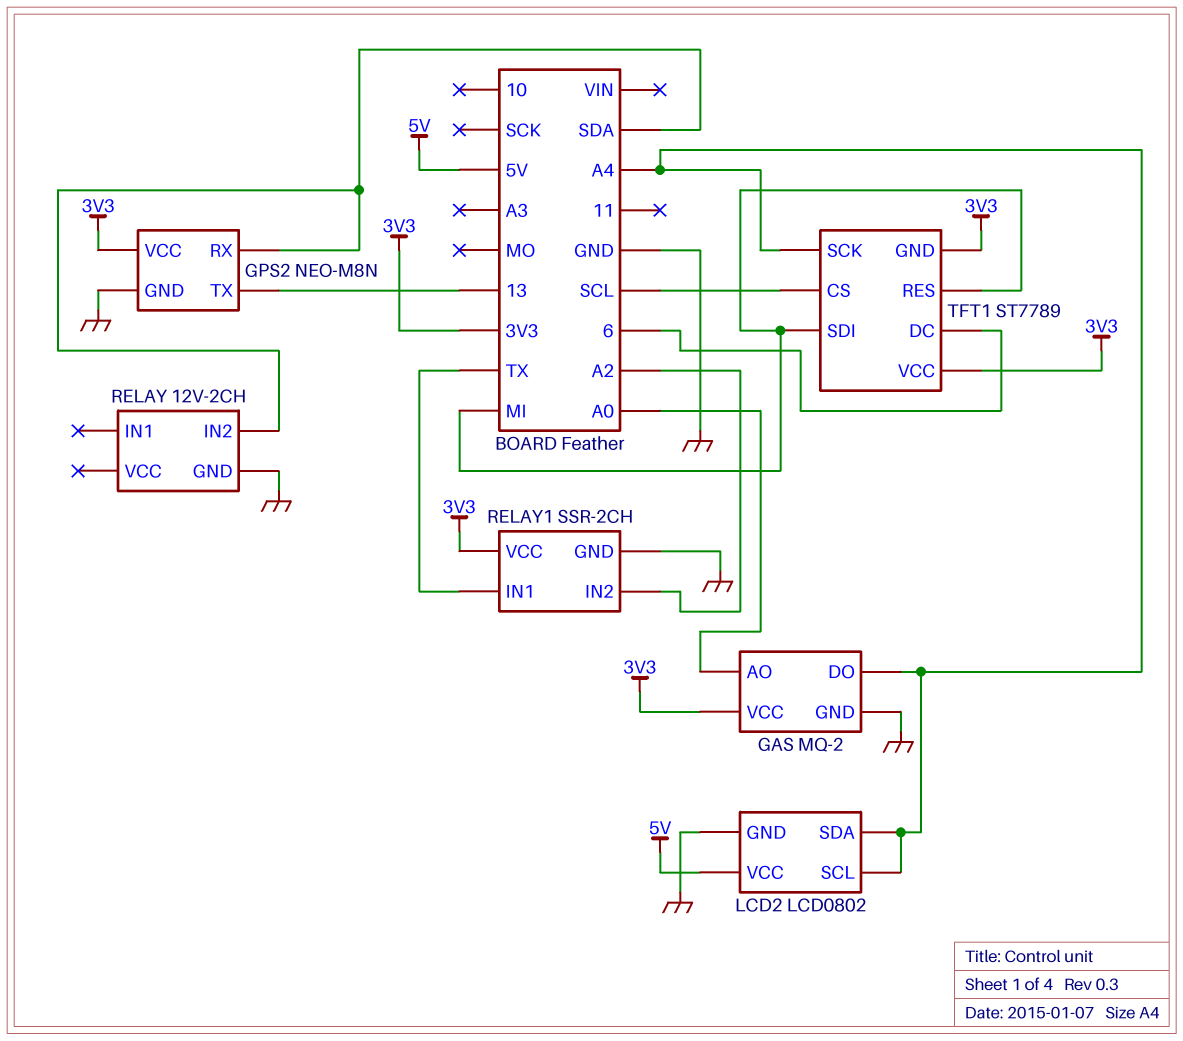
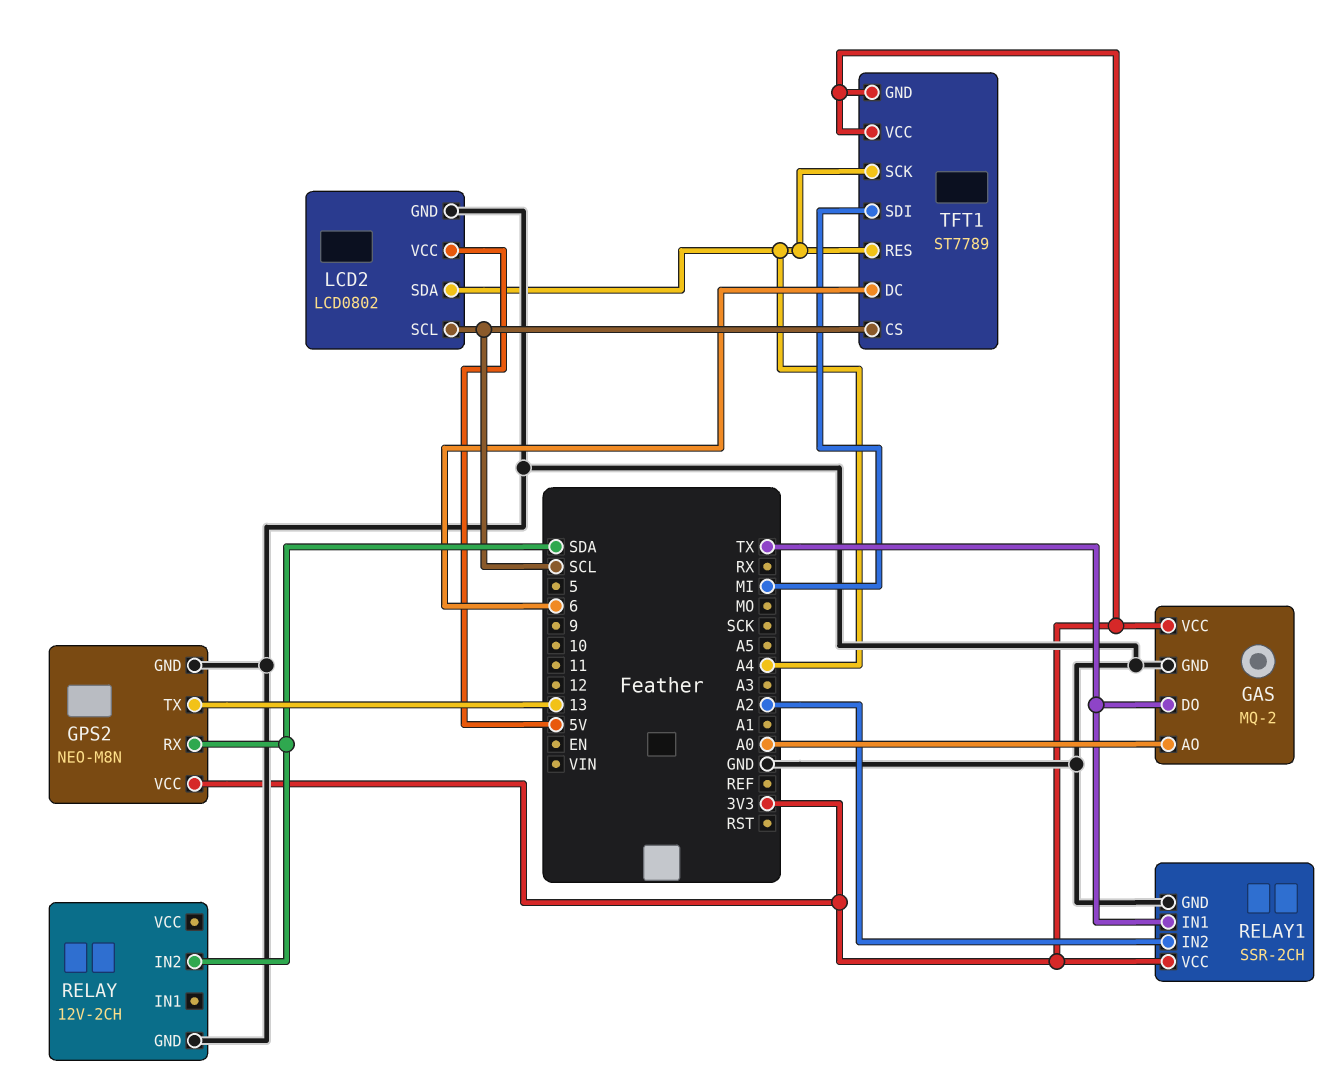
GAS pin DO: A4 -> TX
LCD2 pin SCL: A4 -> SCL
TFT1 pin RES: MI -> A4

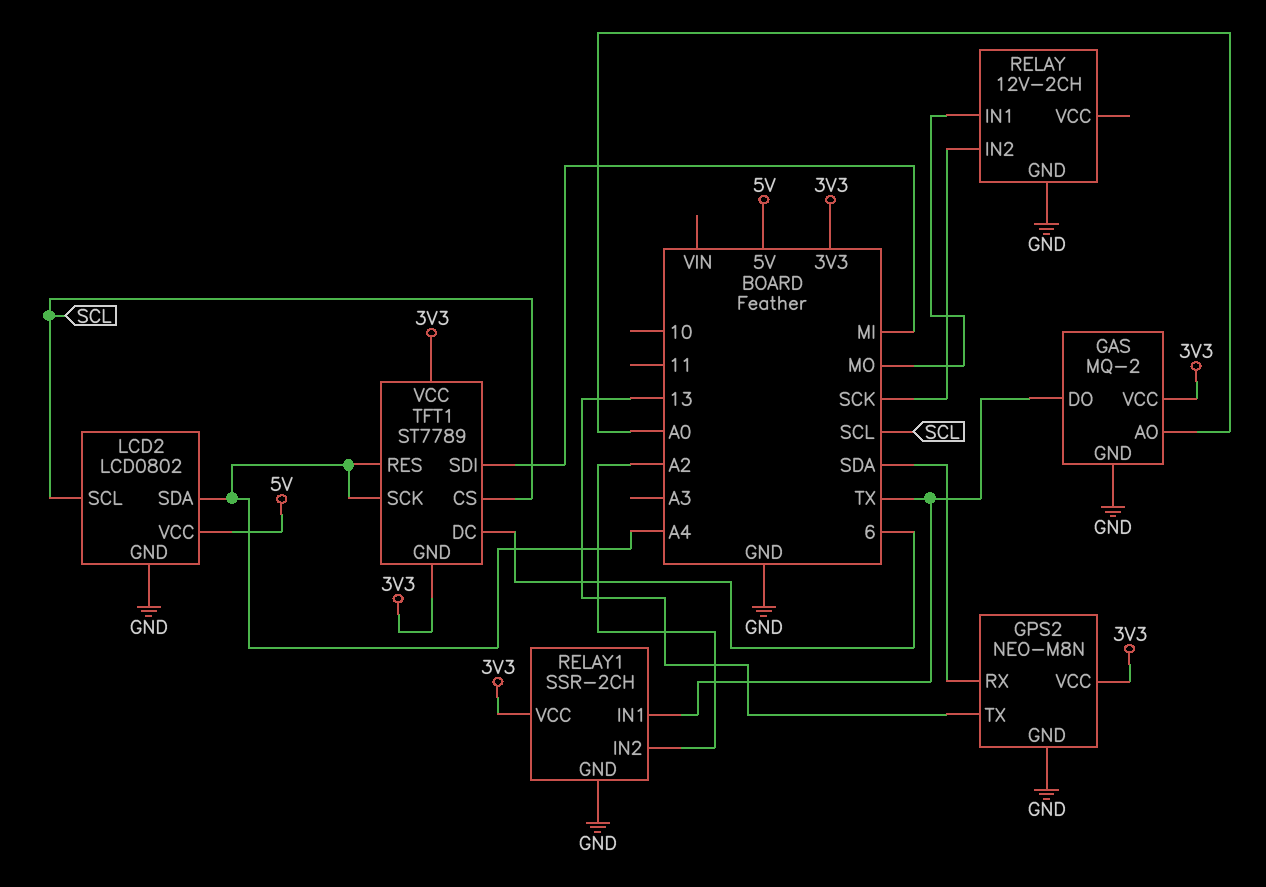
RELAY pin IN1: none -> MO
RELAY pin IN2: SDA -> SCK

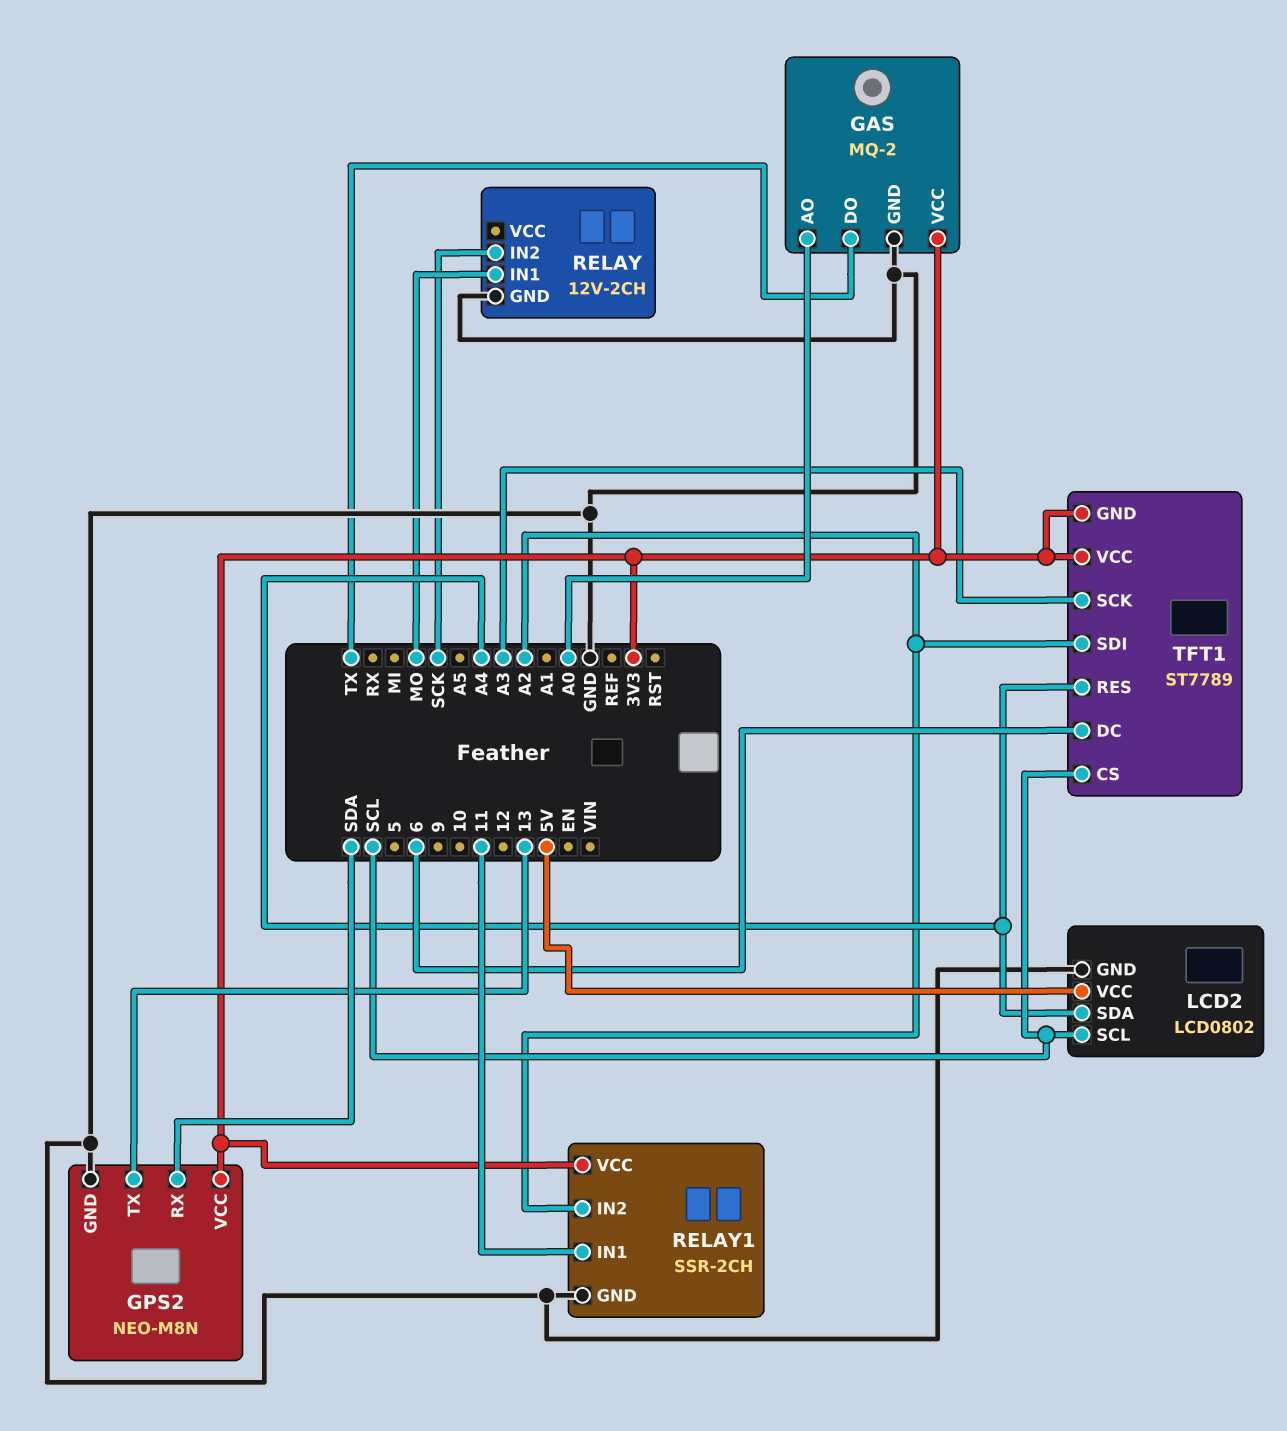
RELAY1 pin IN1: TX -> 11
TFT1 pin SCK: A4 -> A3
TFT1 pin SDI: MI -> A2

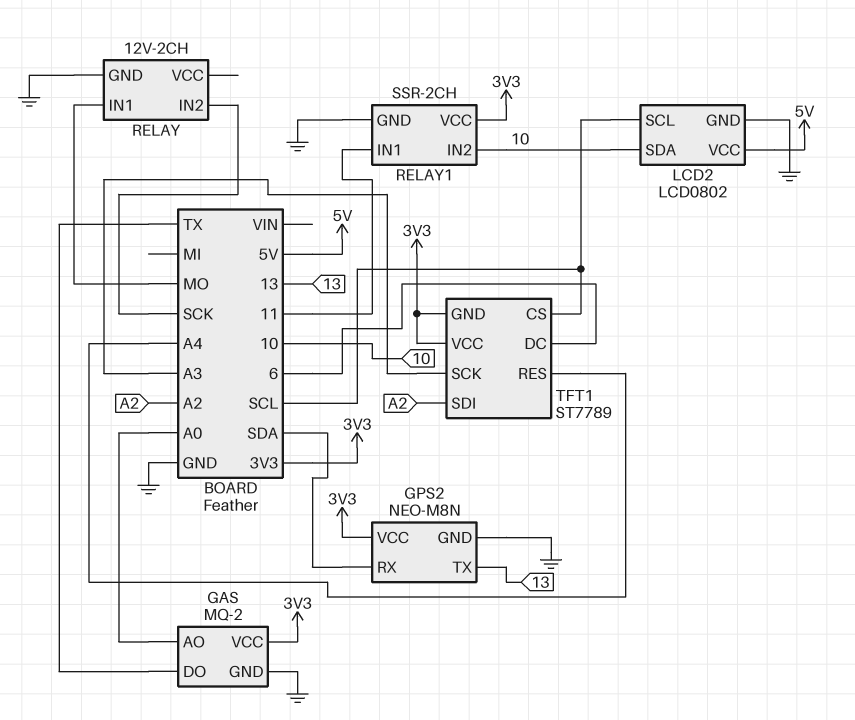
LCD2 pin SDA: A4 -> 10
RELAY1 pin IN2: A2 -> 10

